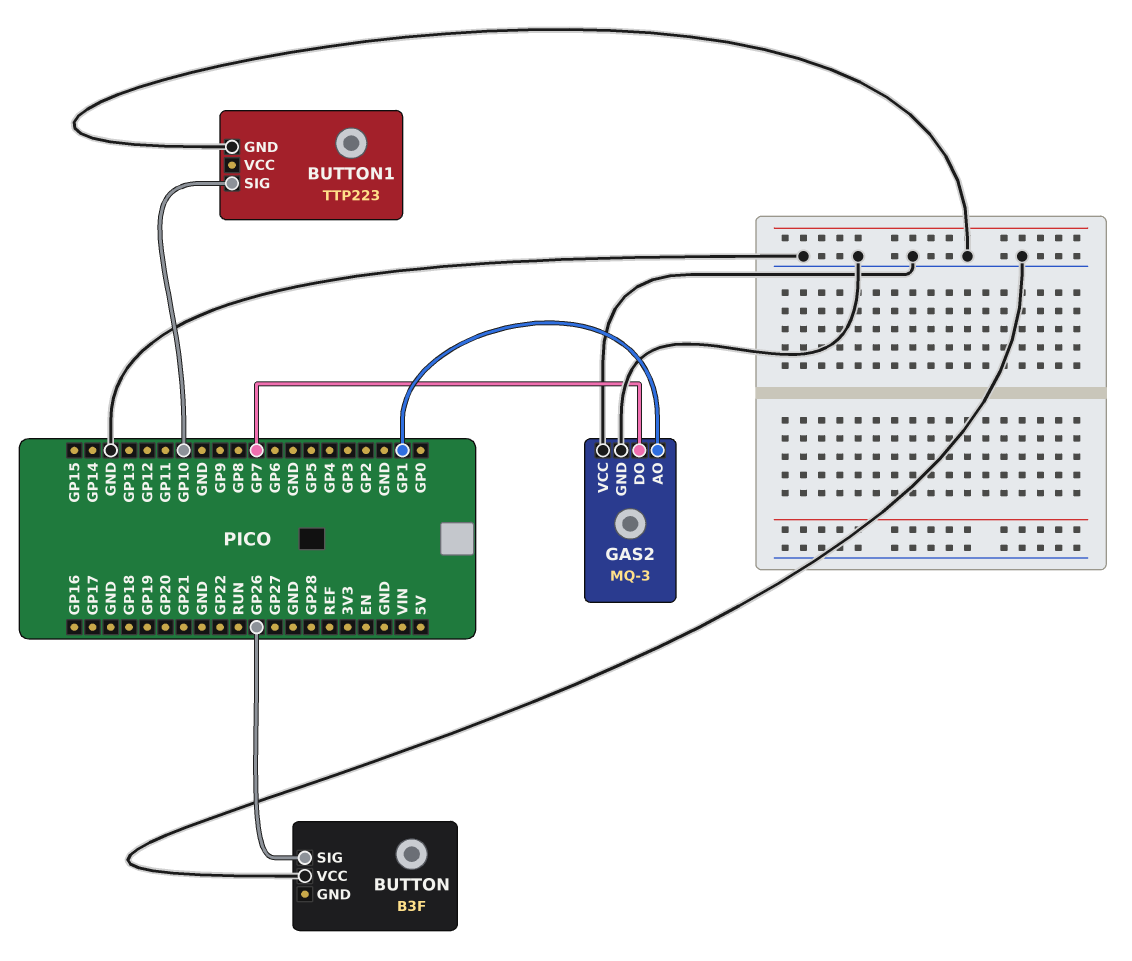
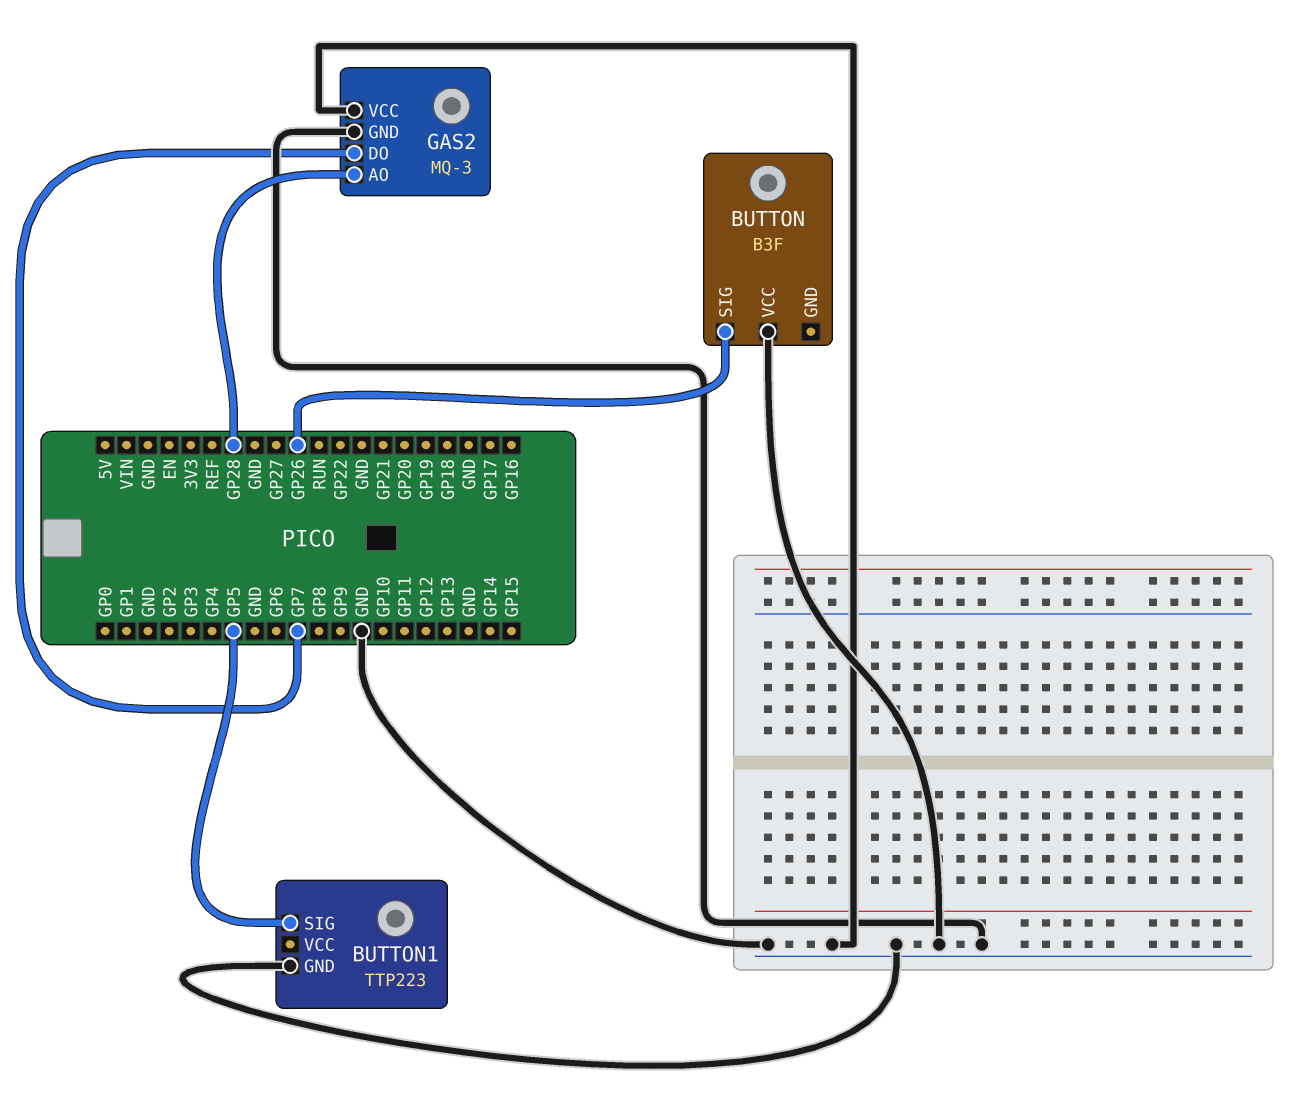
BUTTON1 pin SIG: GP10 -> GP5
GAS2 pin AO: GP1 -> GP28

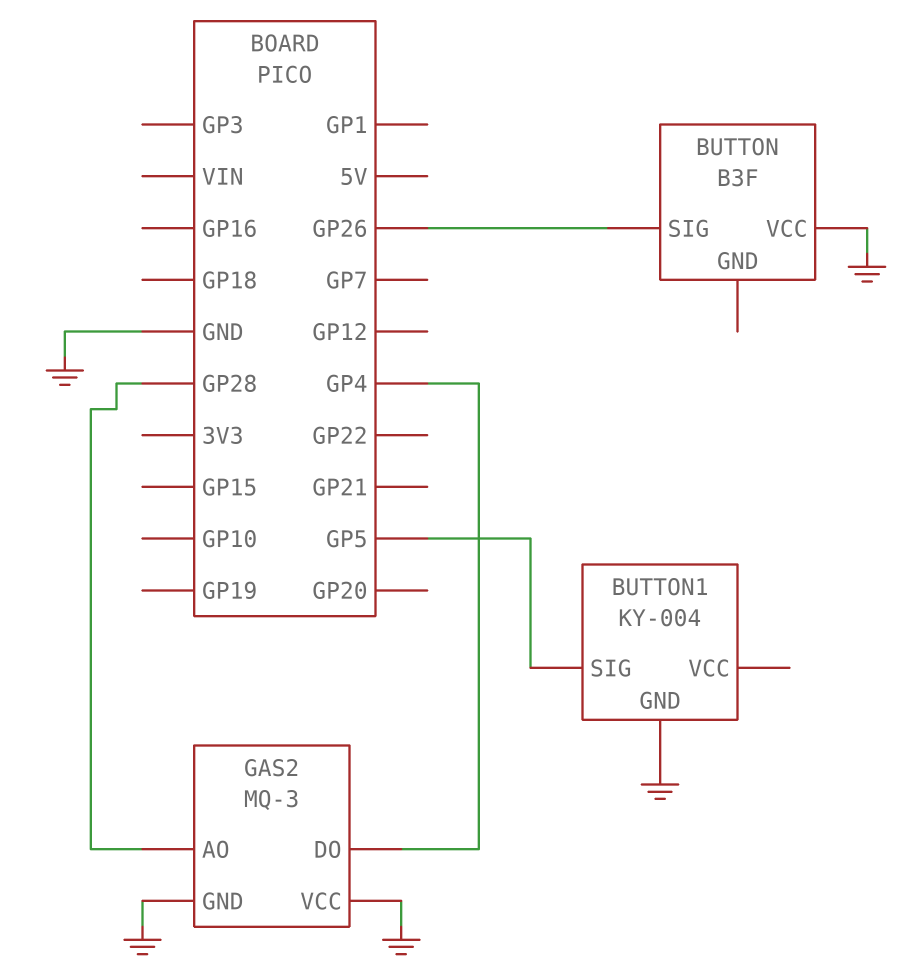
BUTTON1: TTP223 -> KY-004
GAS2 pin DO: GP7 -> GP4

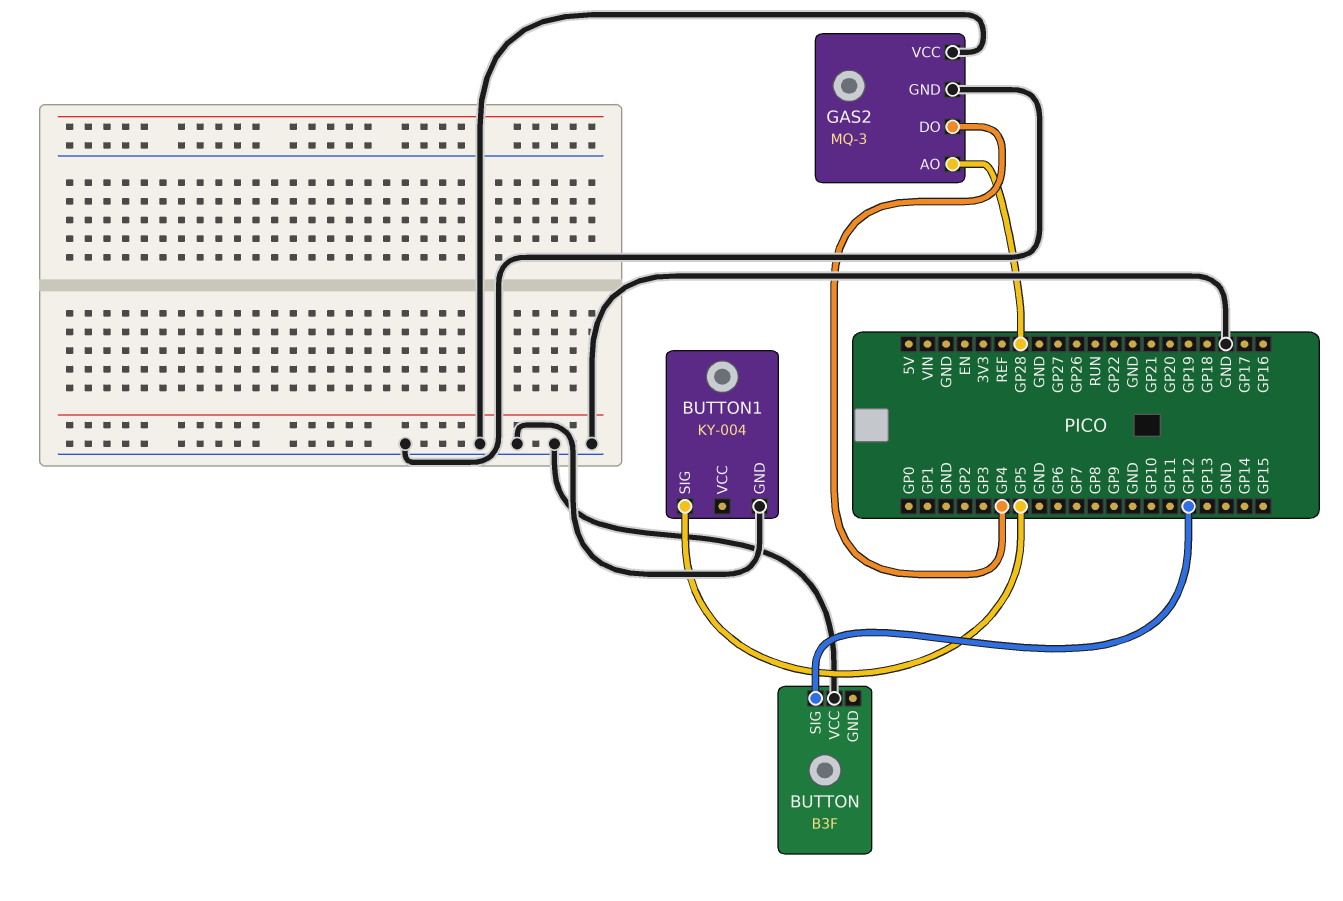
BUTTON pin SIG: GP26 -> GP12

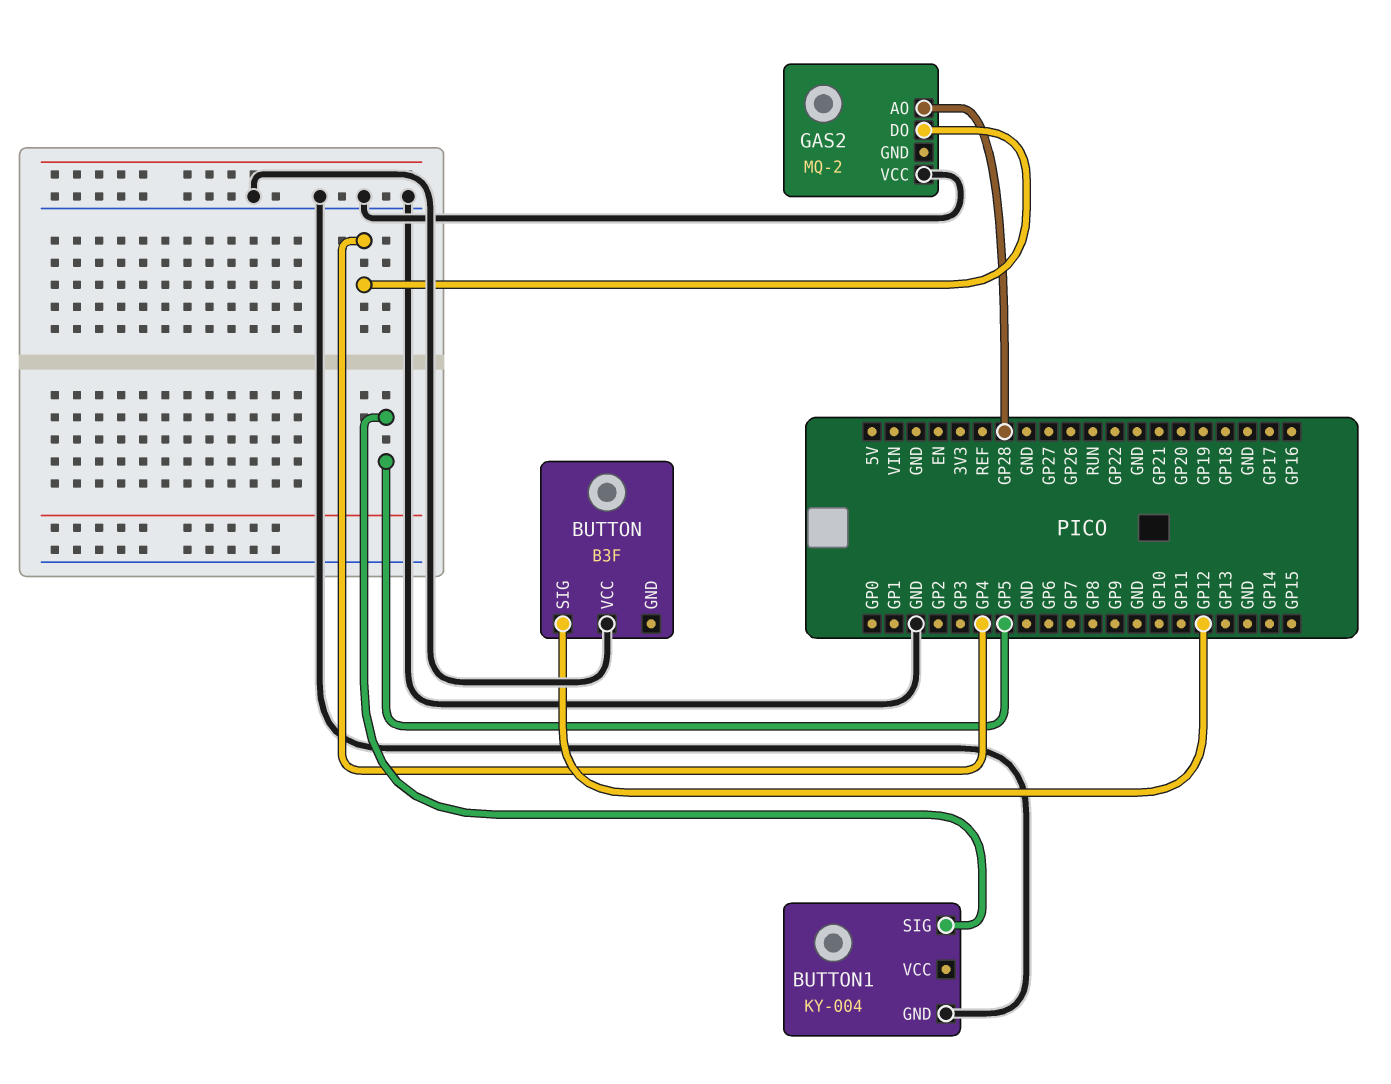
GAS2: MQ-3 -> MQ-2
GAS2 pin GND: GND -> none

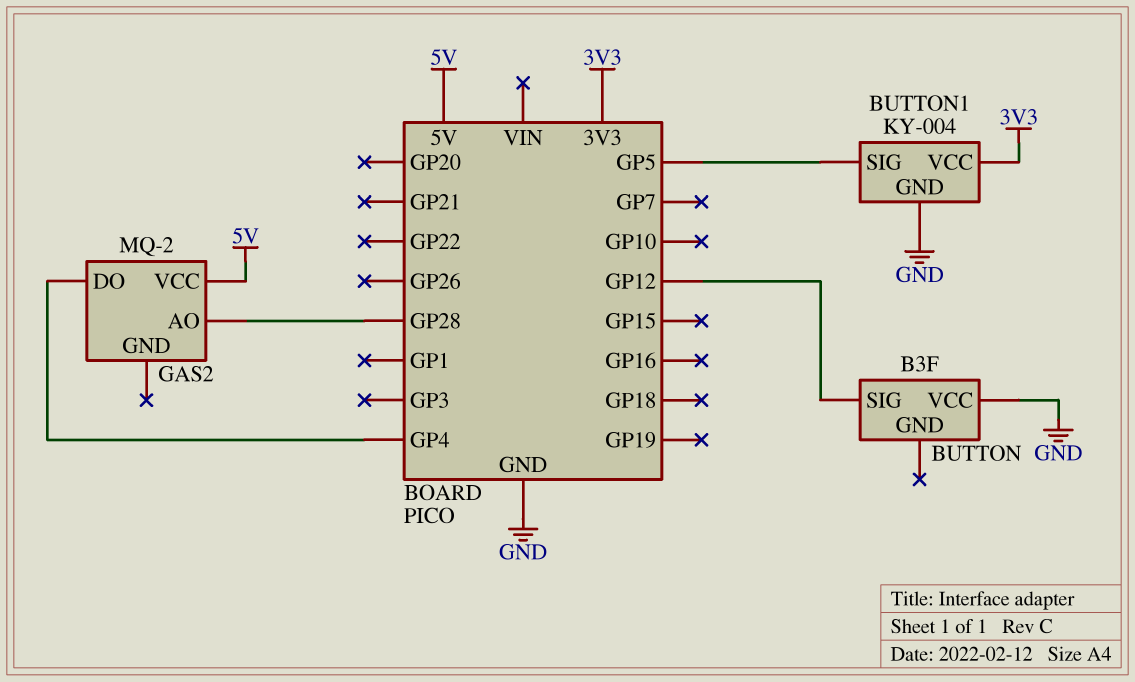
BUTTON1 pin VCC: none -> 3V3
GAS2 pin VCC: GND -> 5V

